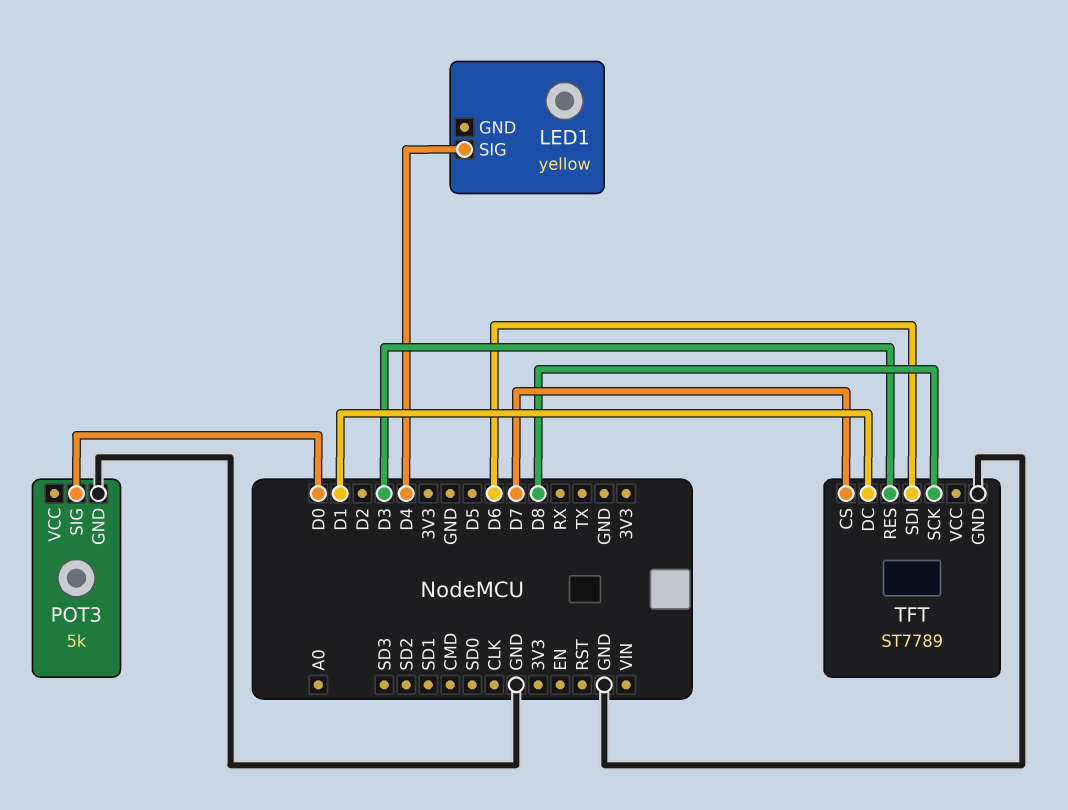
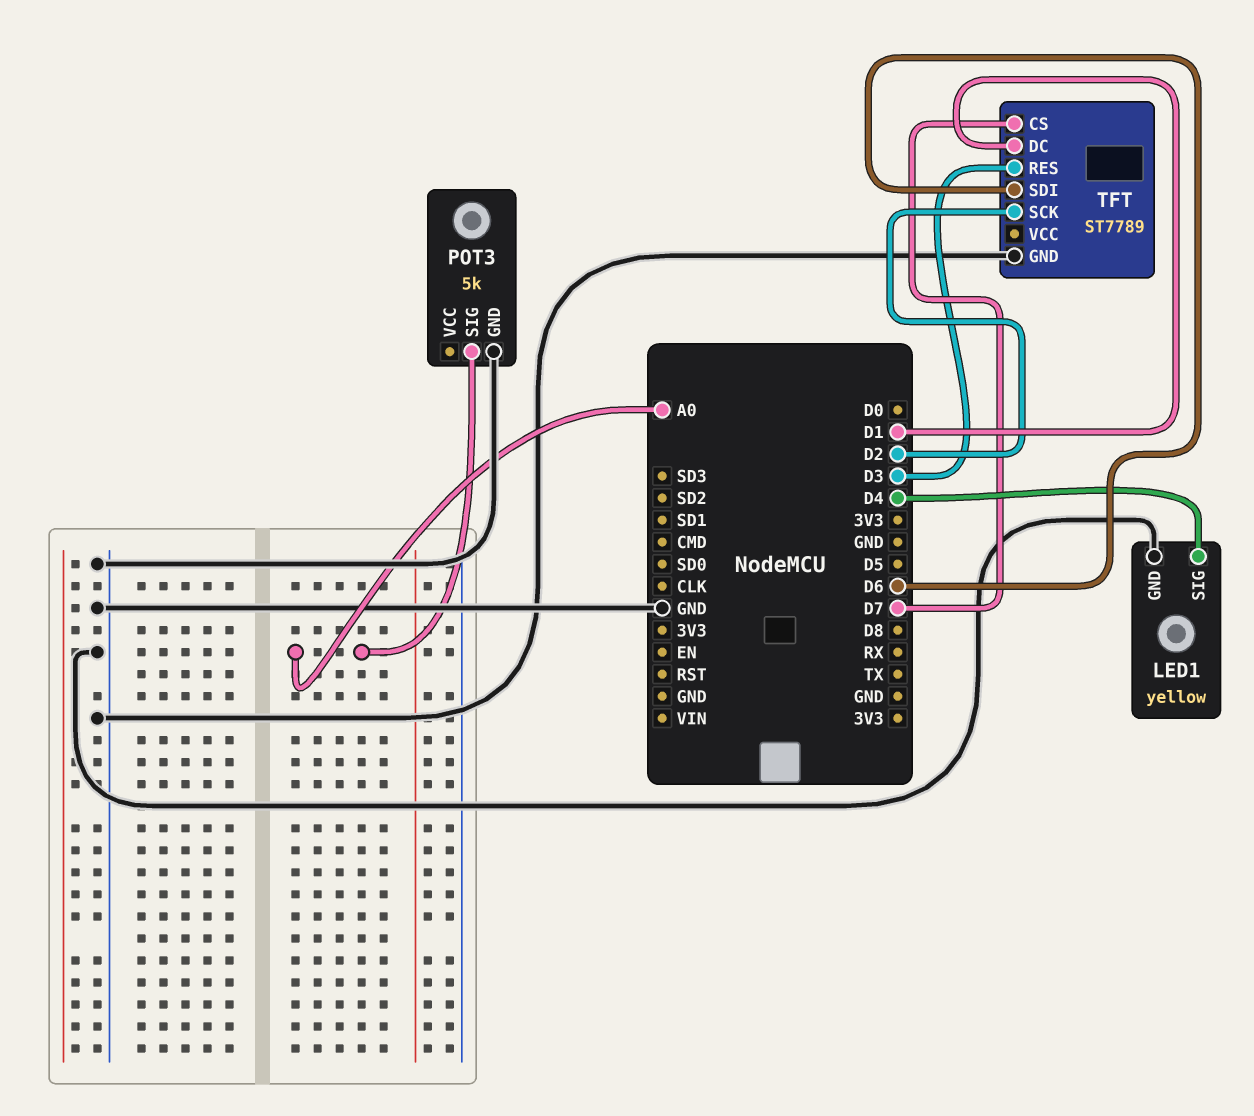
LED1 pin GND: none -> GND
POT3 pin SIG: D0 -> A0
TFT pin SCK: D8 -> D2

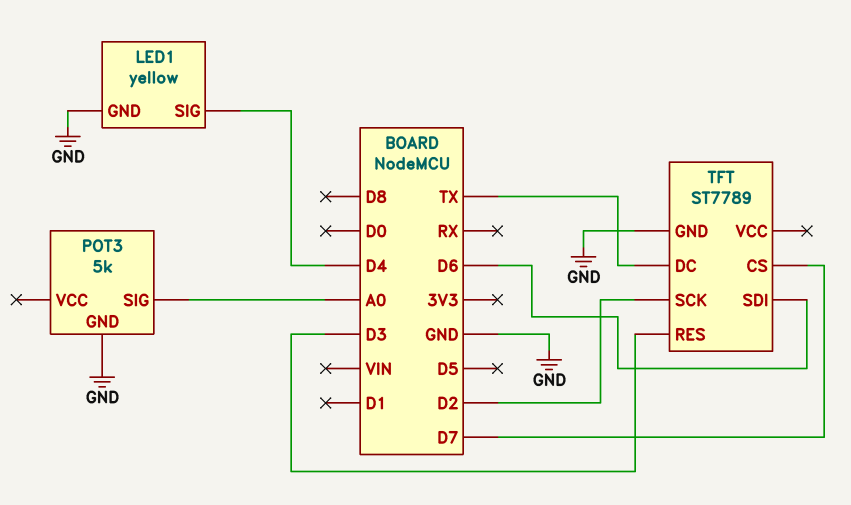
TFT pin DC: D1 -> TX

